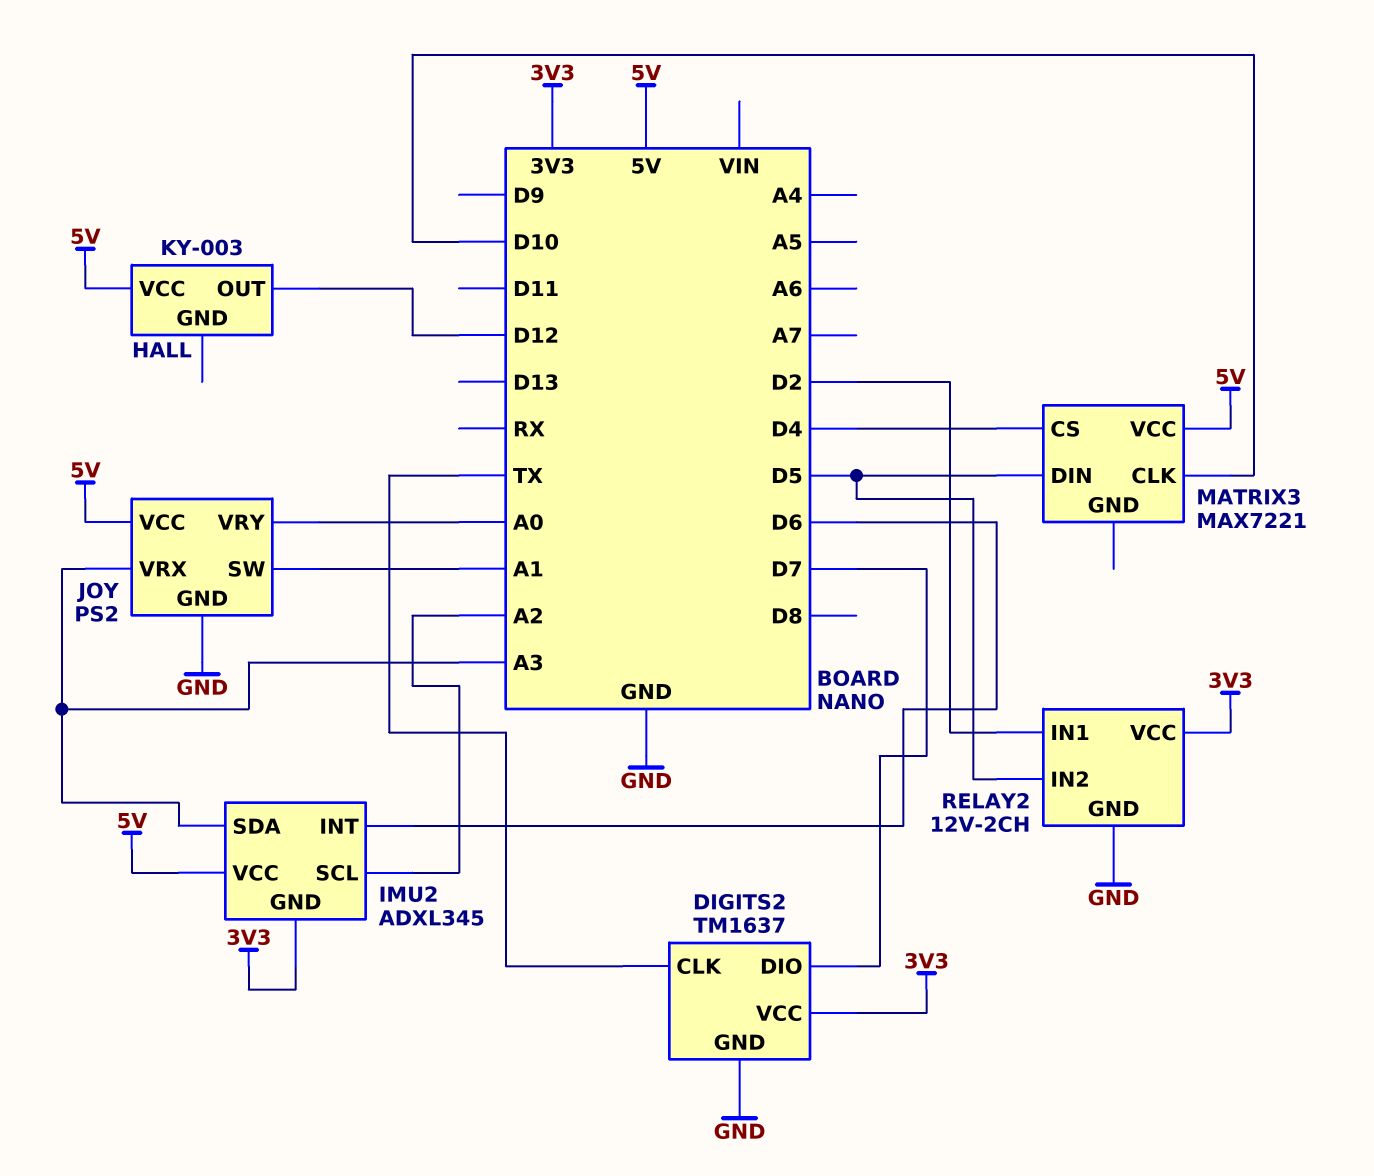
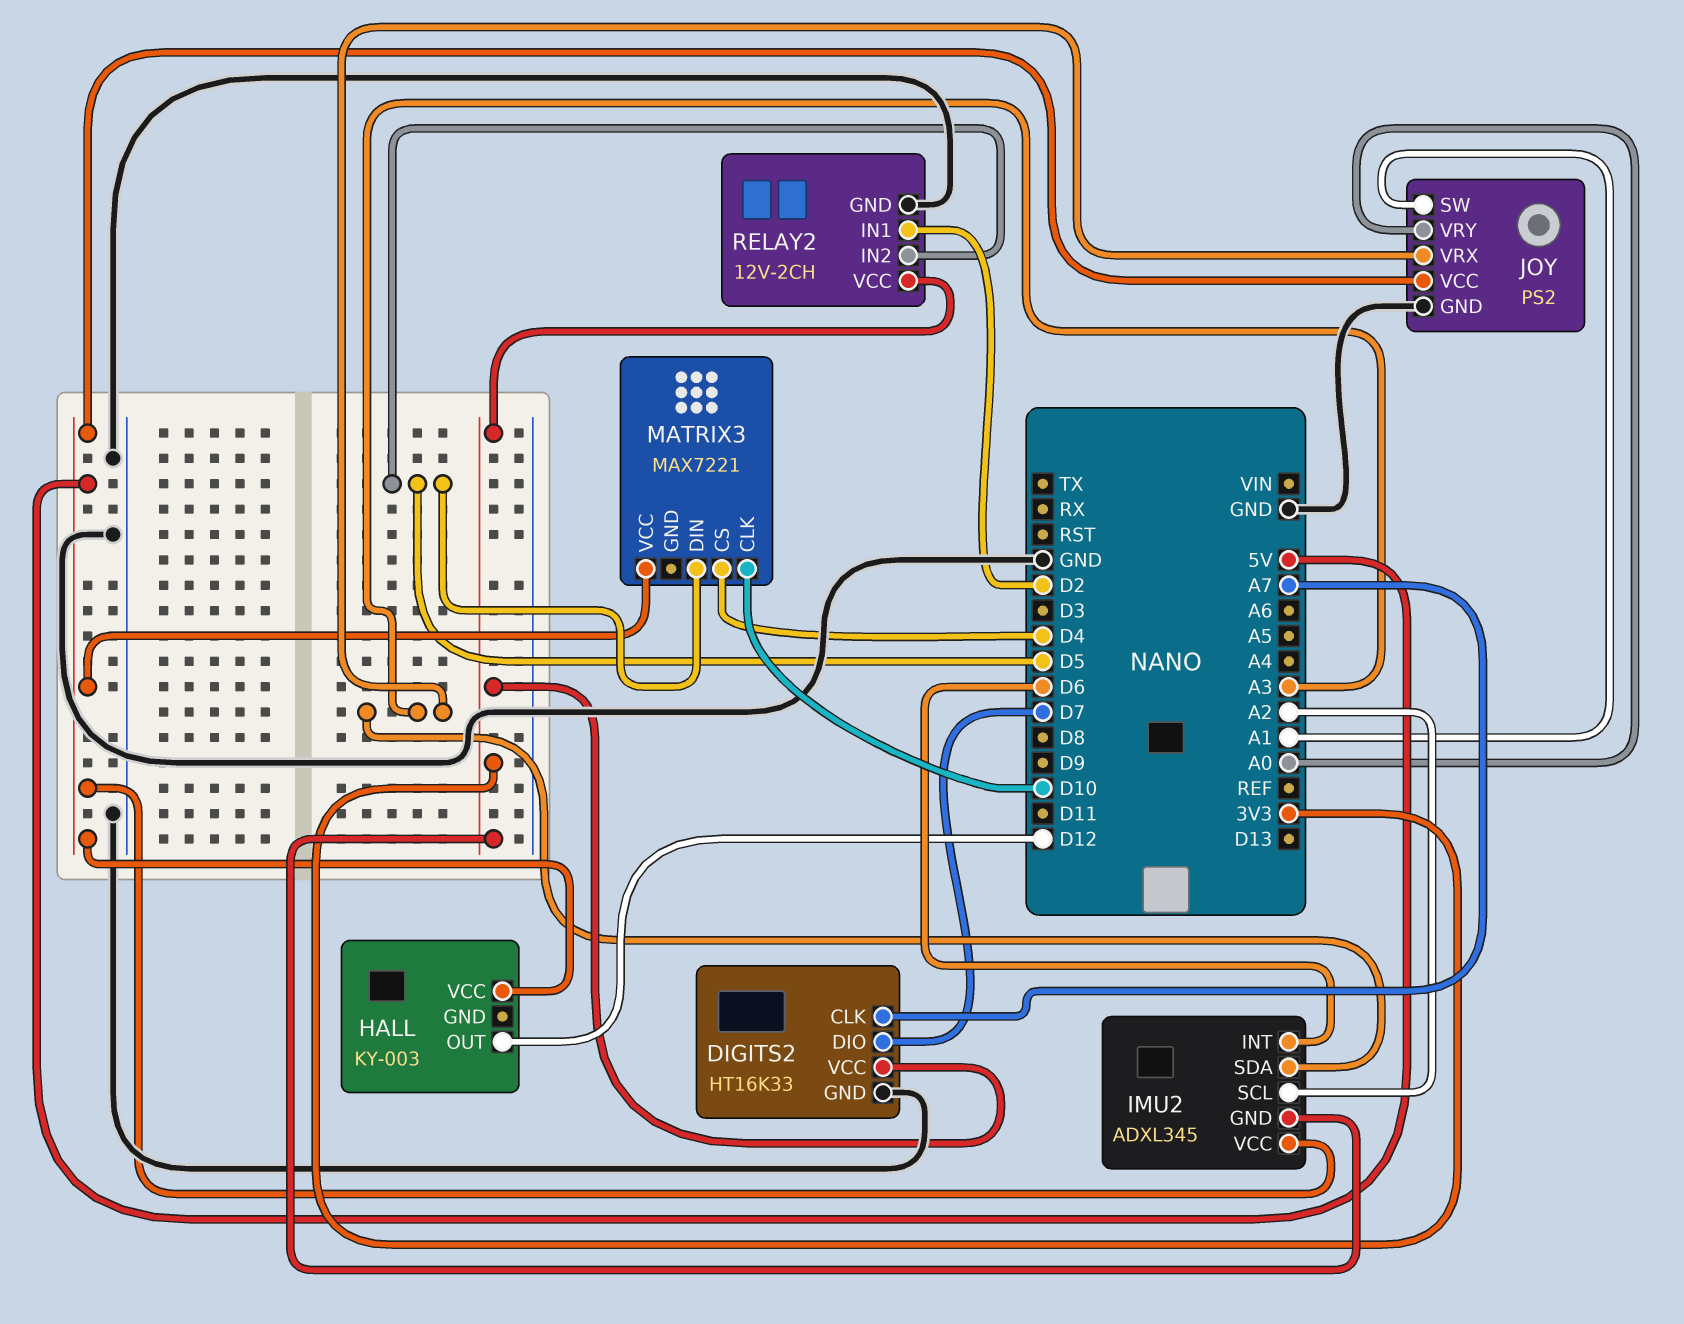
DIGITS2: TM1637 -> HT16K33
DIGITS2 pin CLK: TX -> A7

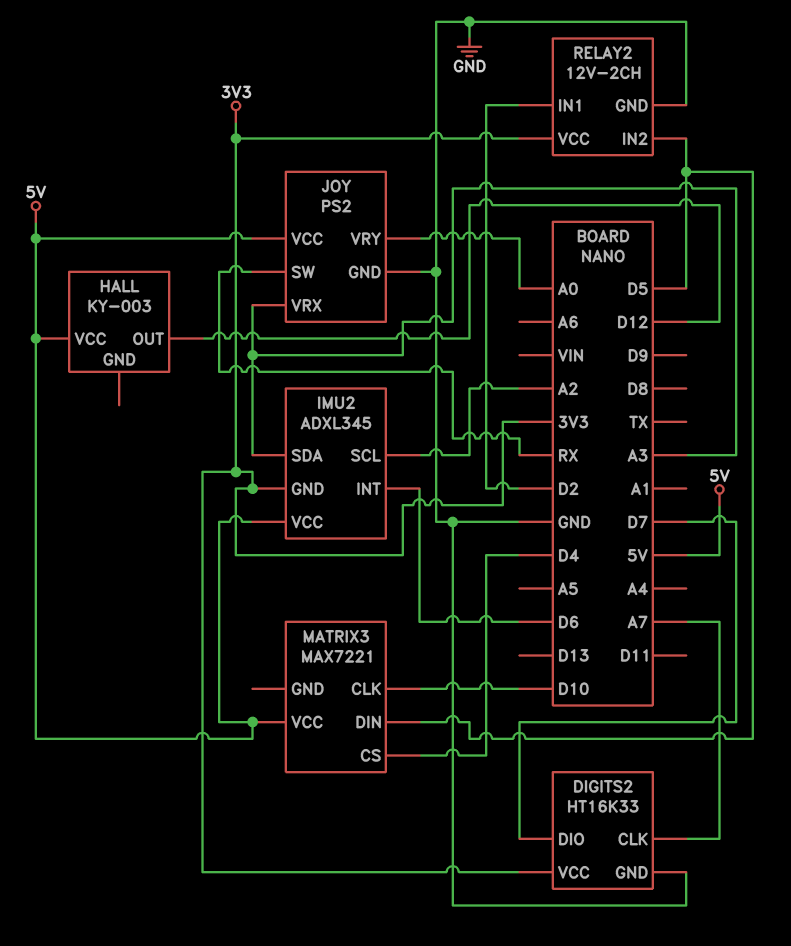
JOY pin SW: A1 -> RX

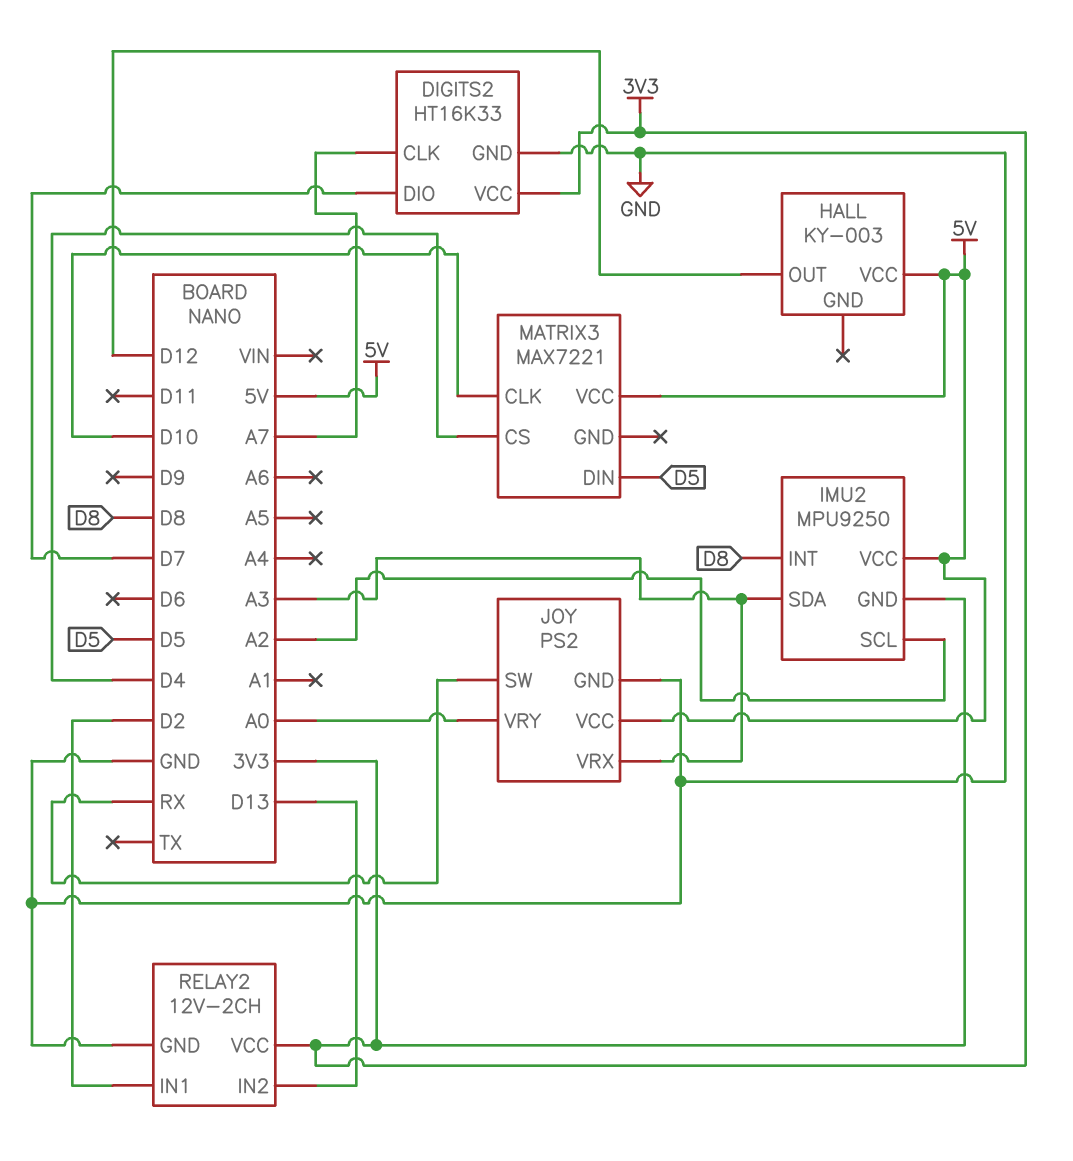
IMU2: ADXL345 -> MPU9250
IMU2 pin INT: D6 -> D8
RELAY2 pin IN2: D5 -> D13

